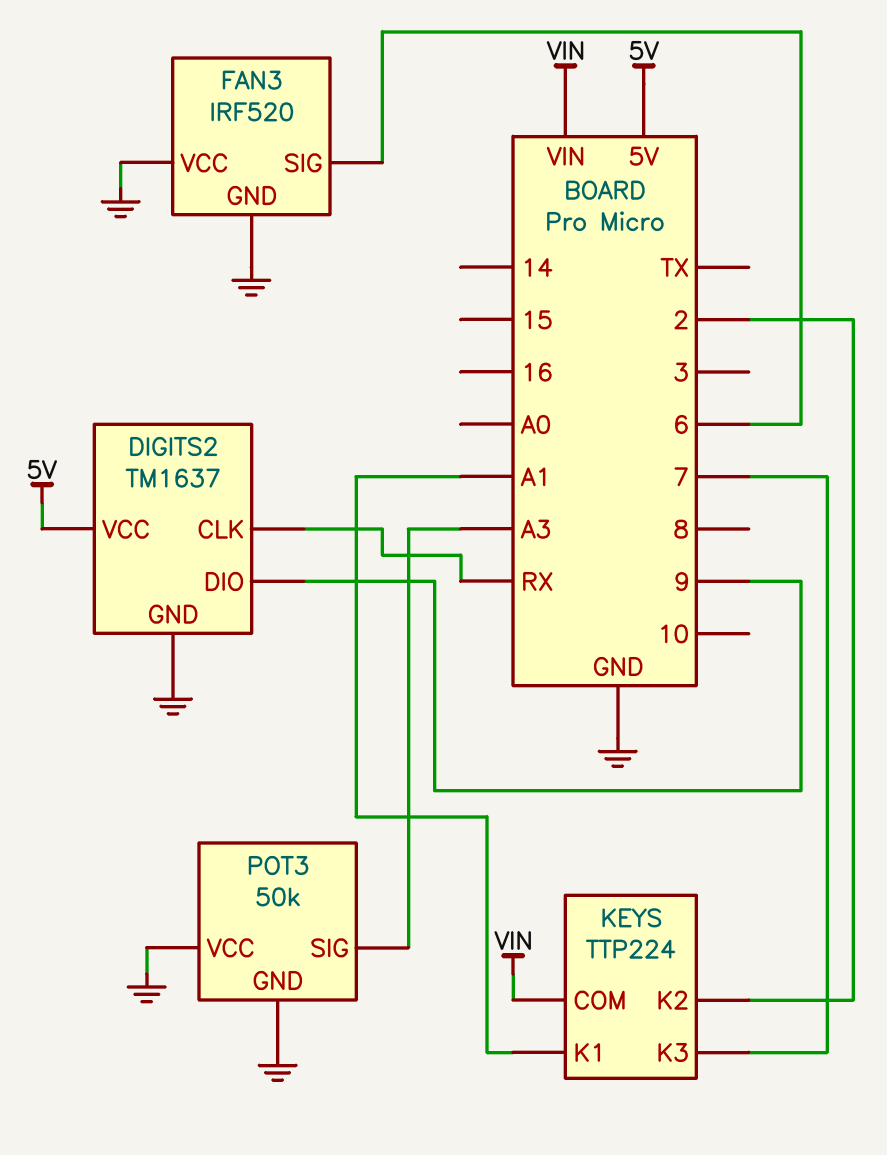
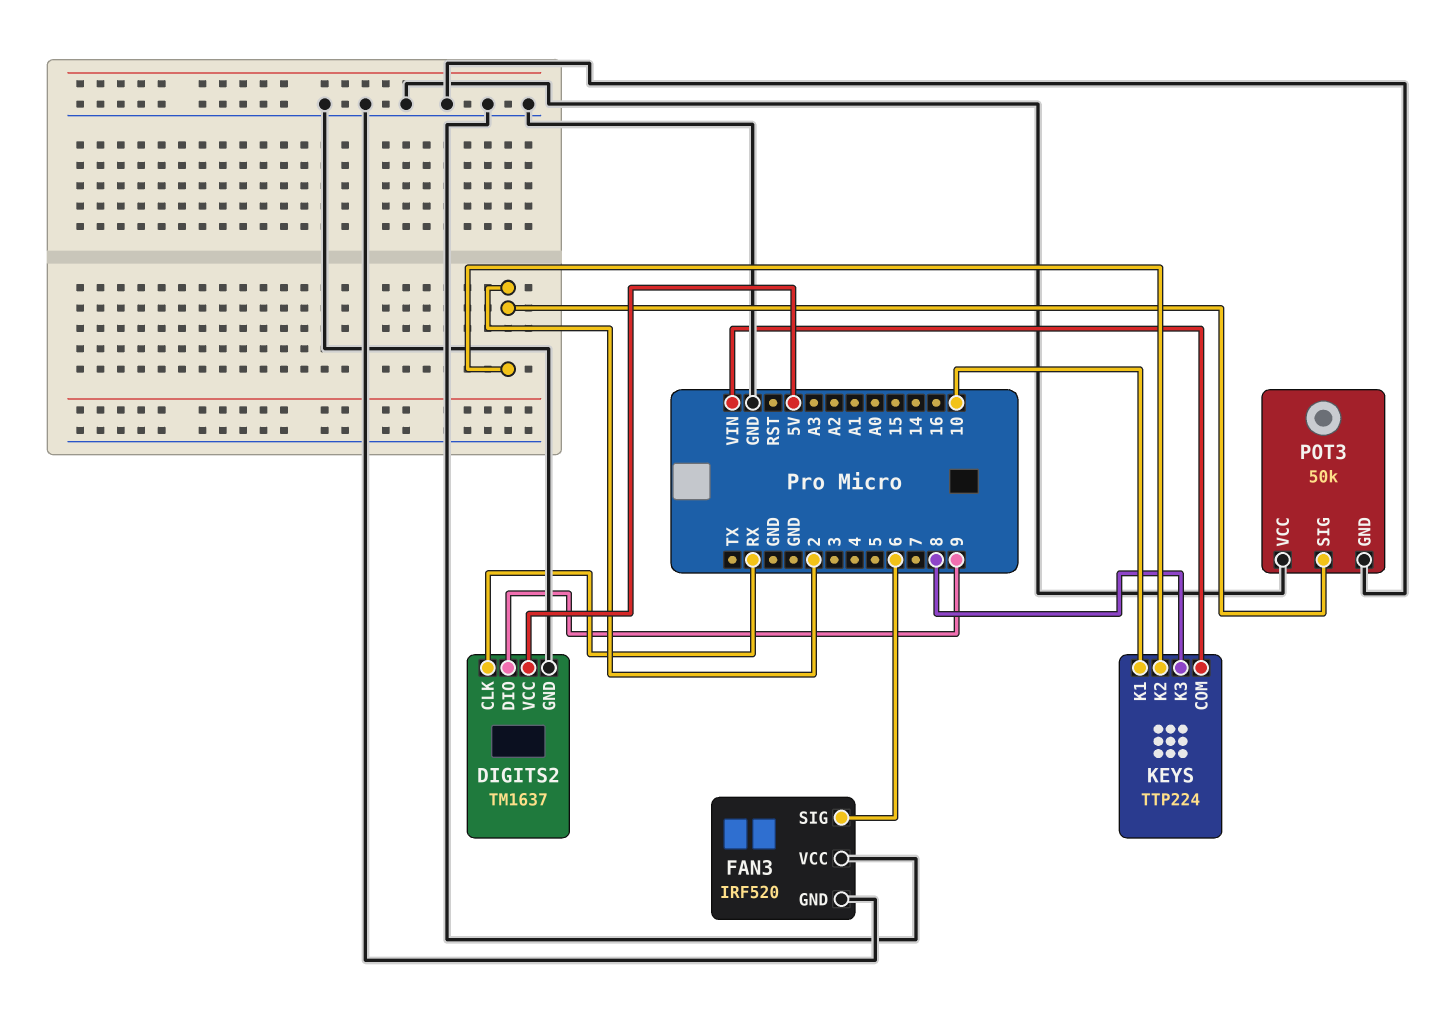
KEYS pin K1: A1 -> 10
KEYS pin K3: 7 -> 8
POT3 pin SIG: A3 -> 2

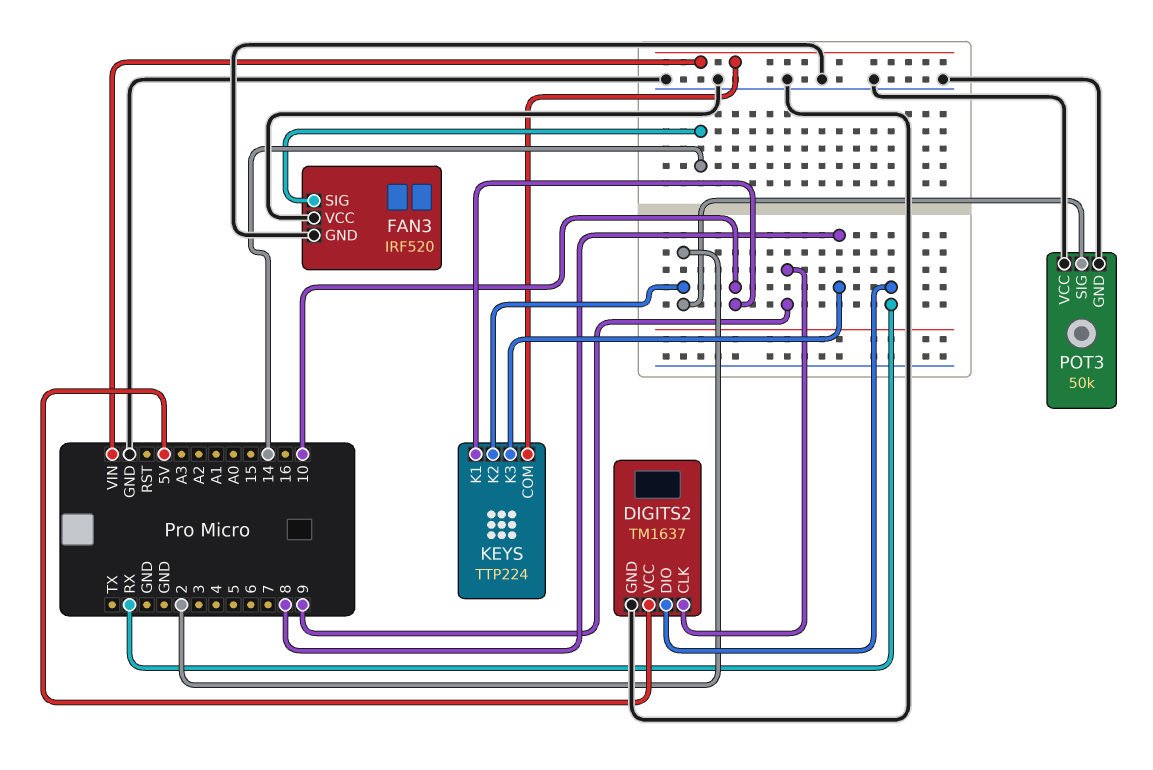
DIGITS2 pin CLK: RX -> 9
DIGITS2 pin DIO: 9 -> RX
FAN3 pin SIG: 6 -> 14

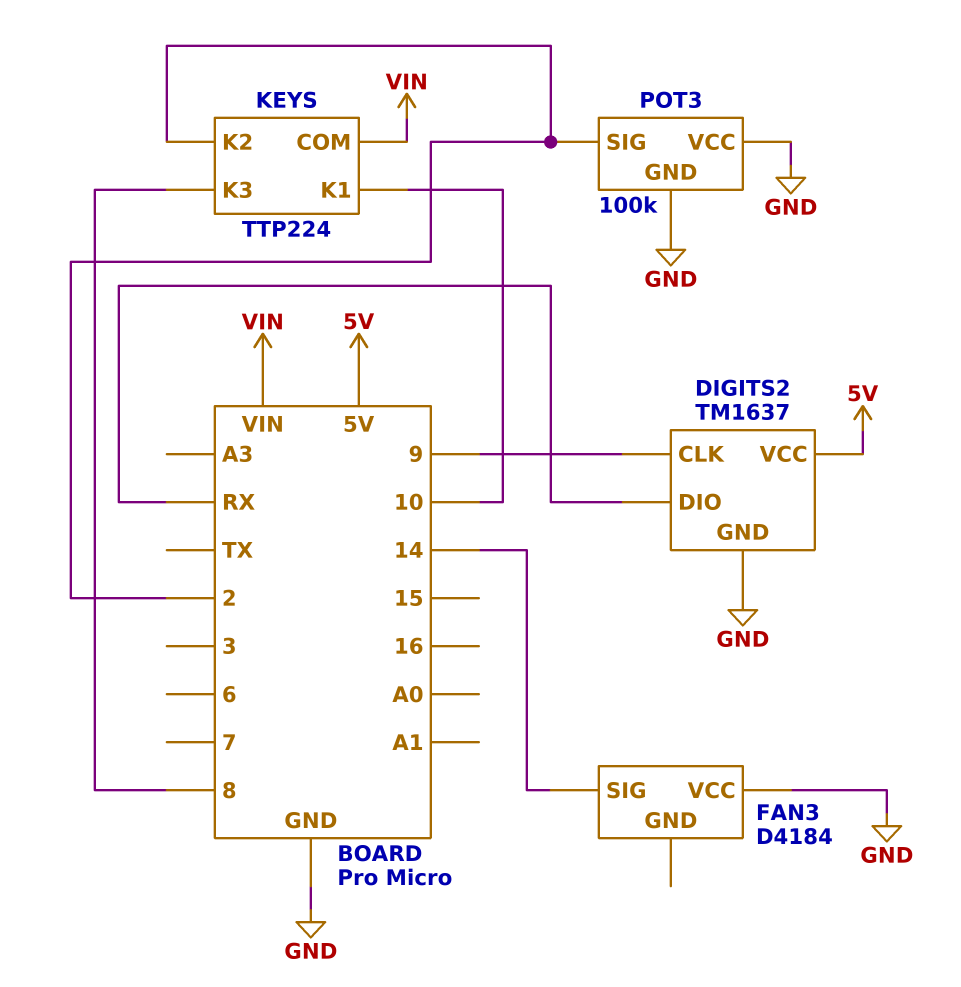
FAN3: IRF520 -> D4184
FAN3 pin GND: GND -> none
POT3: 50k -> 100k

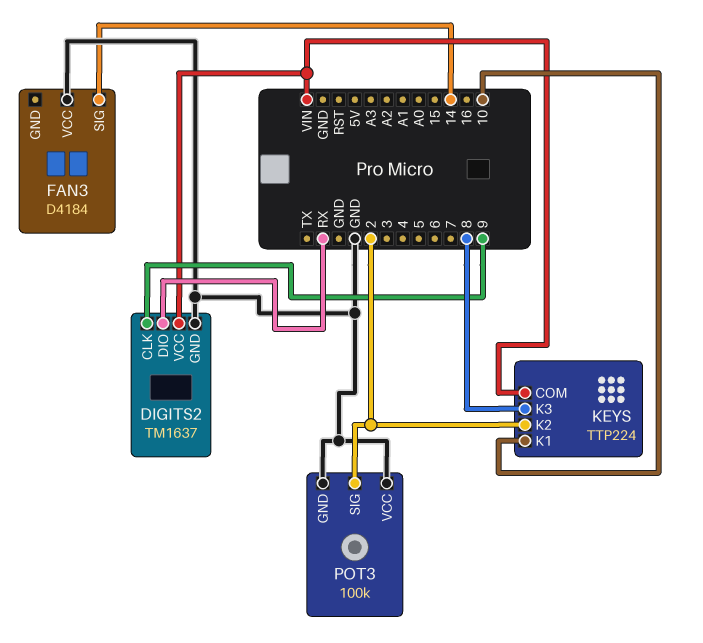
DIGITS2 pin VCC: 5V -> VIN

